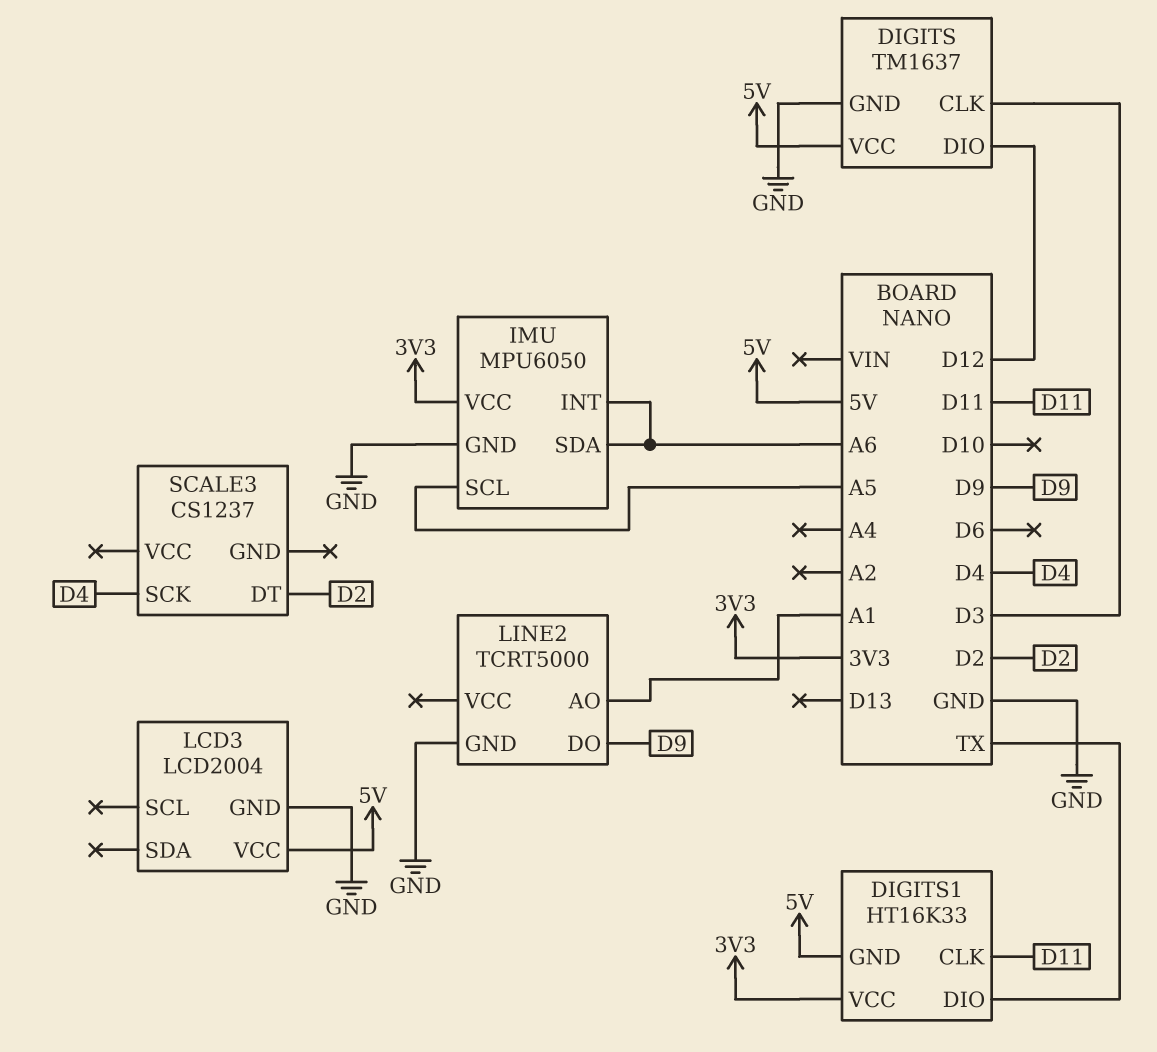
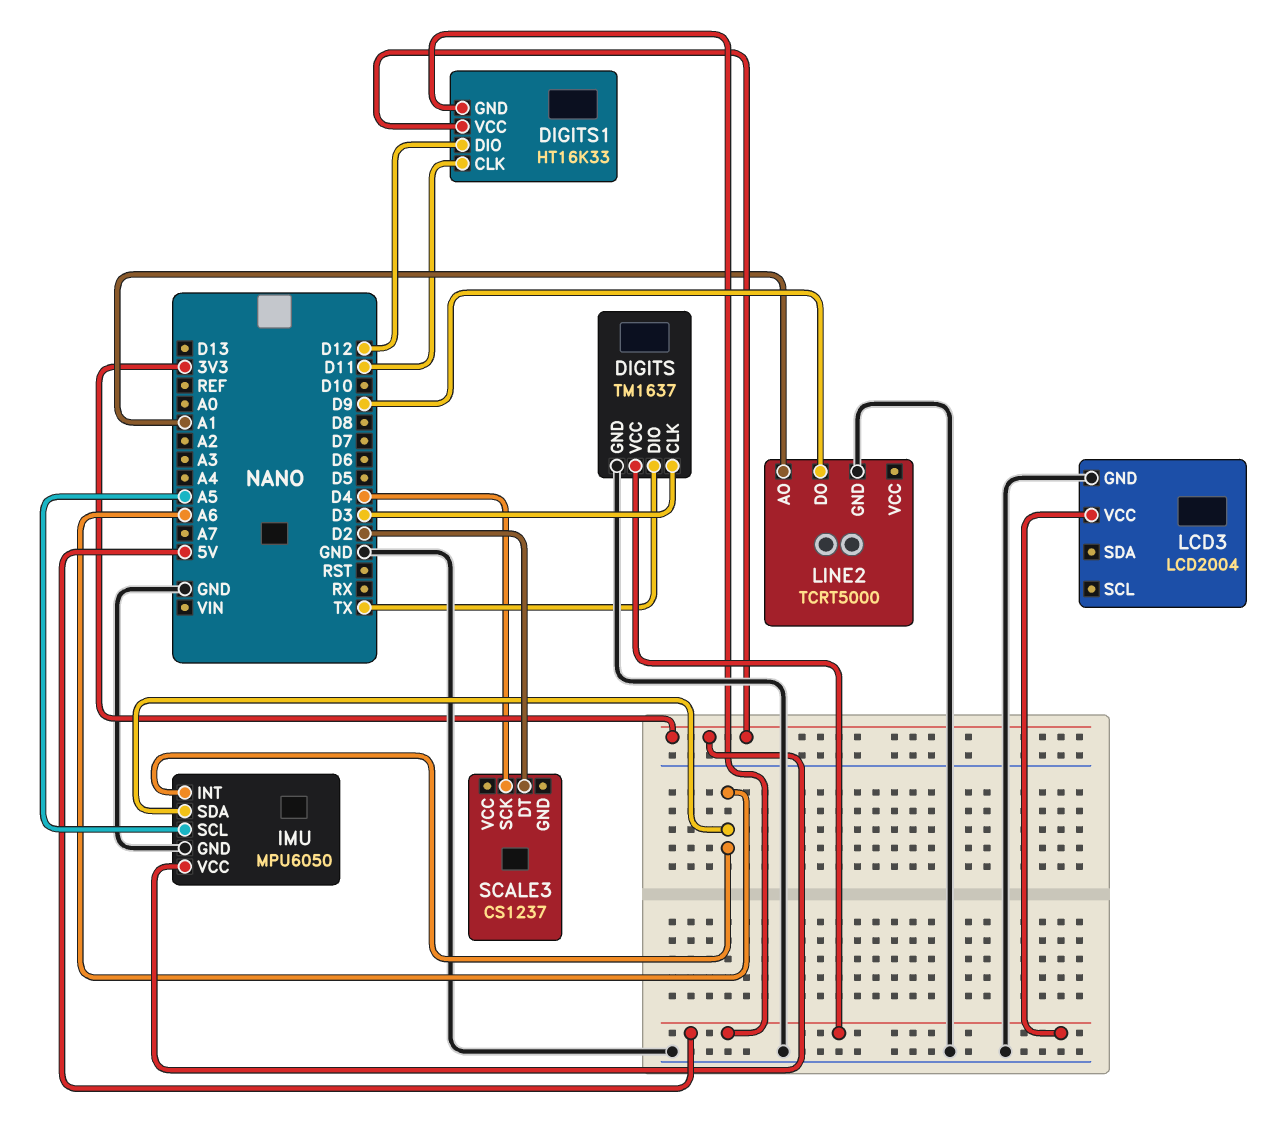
DIGITS pin DIO: D12 -> TX
DIGITS1 pin DIO: TX -> D12

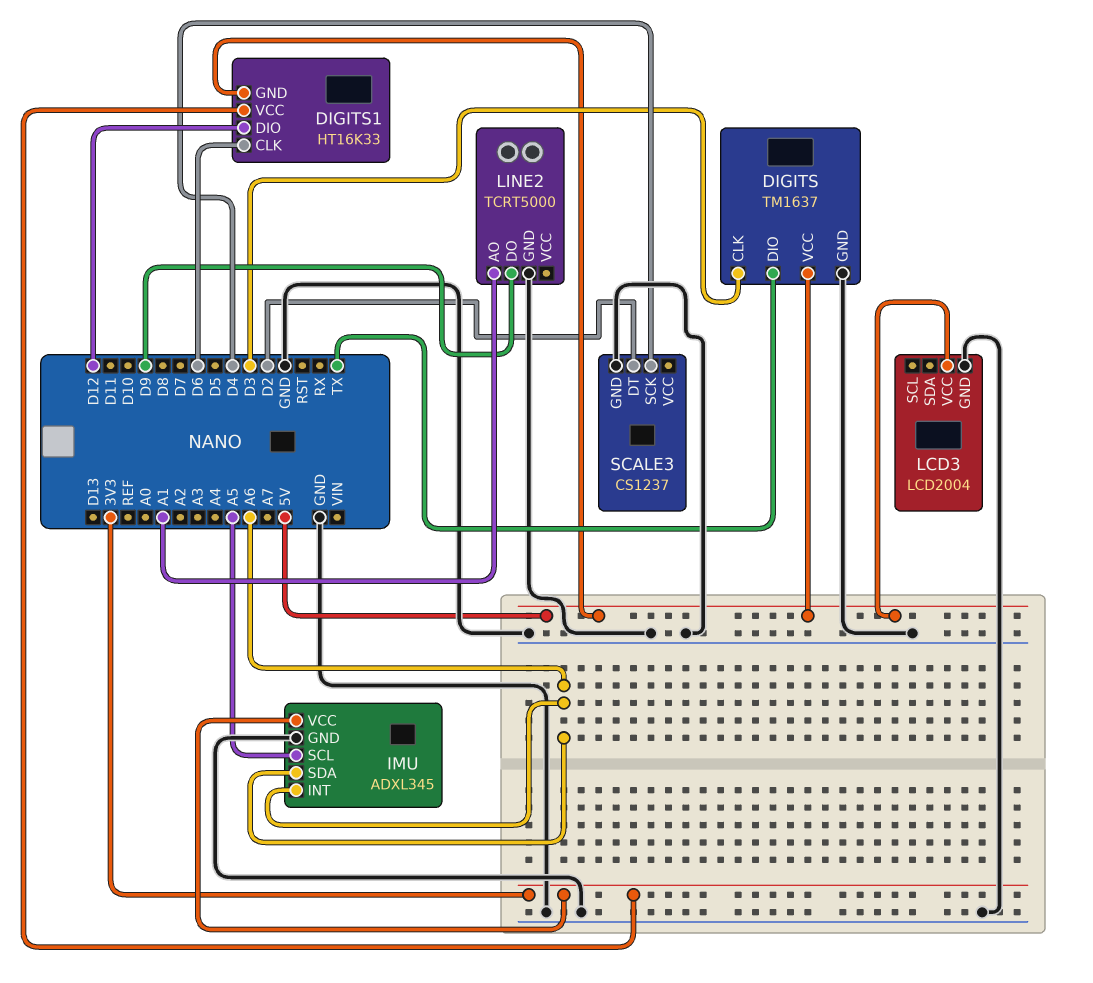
DIGITS1 pin CLK: D11 -> D6
IMU: MPU6050 -> ADXL345
SCALE3 pin GND: none -> GND

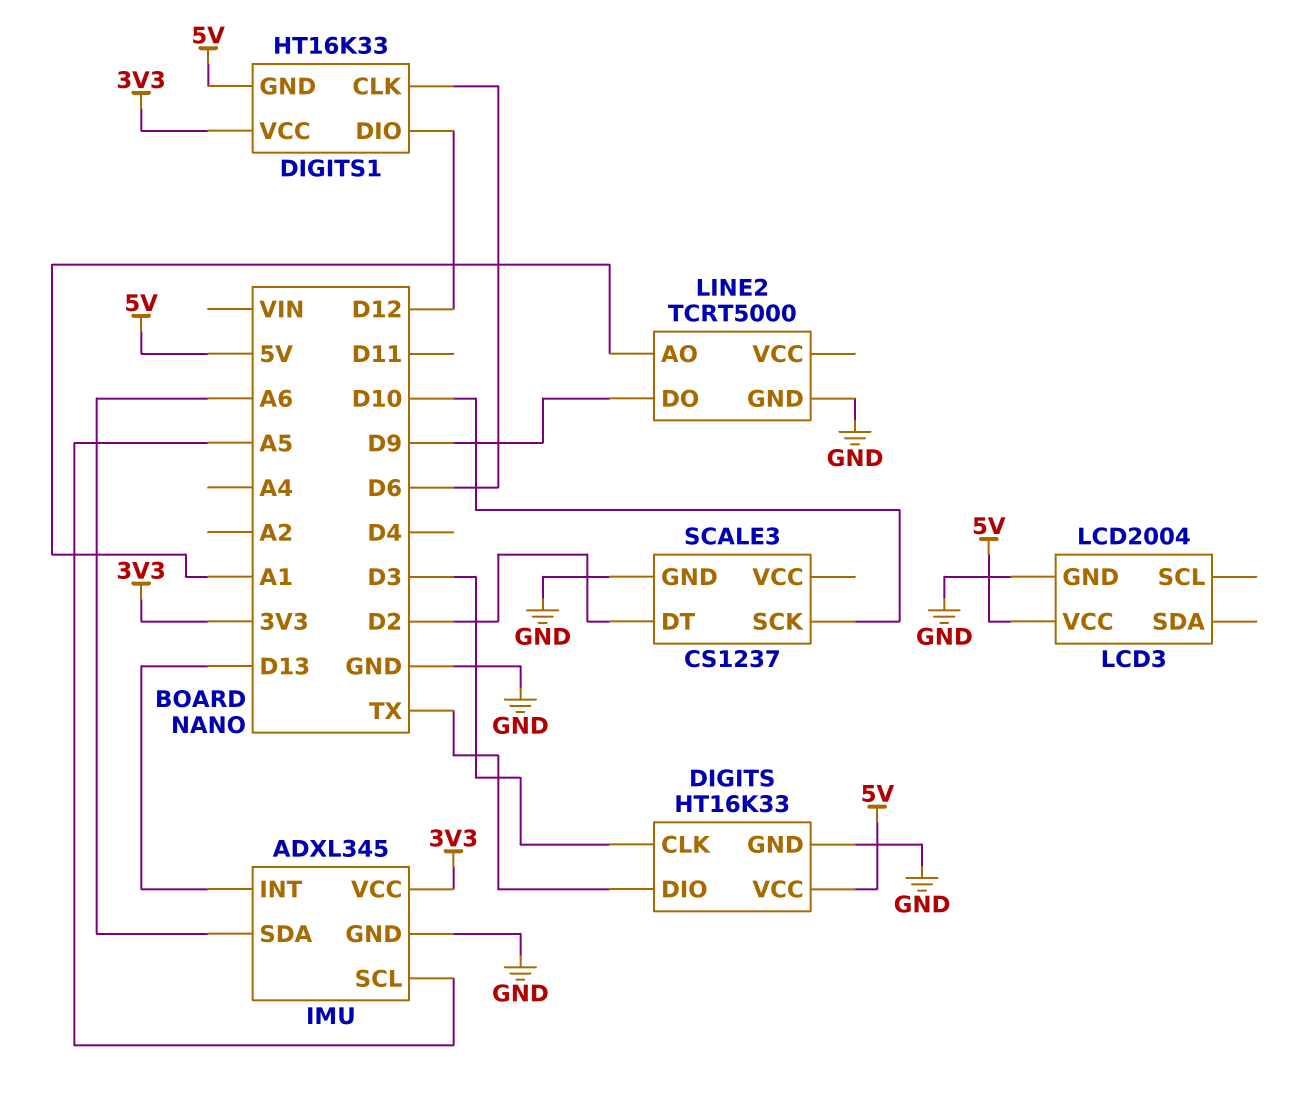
DIGITS: TM1637 -> HT16K33
IMU pin INT: A6 -> D13
SCALE3 pin SCK: D4 -> D10

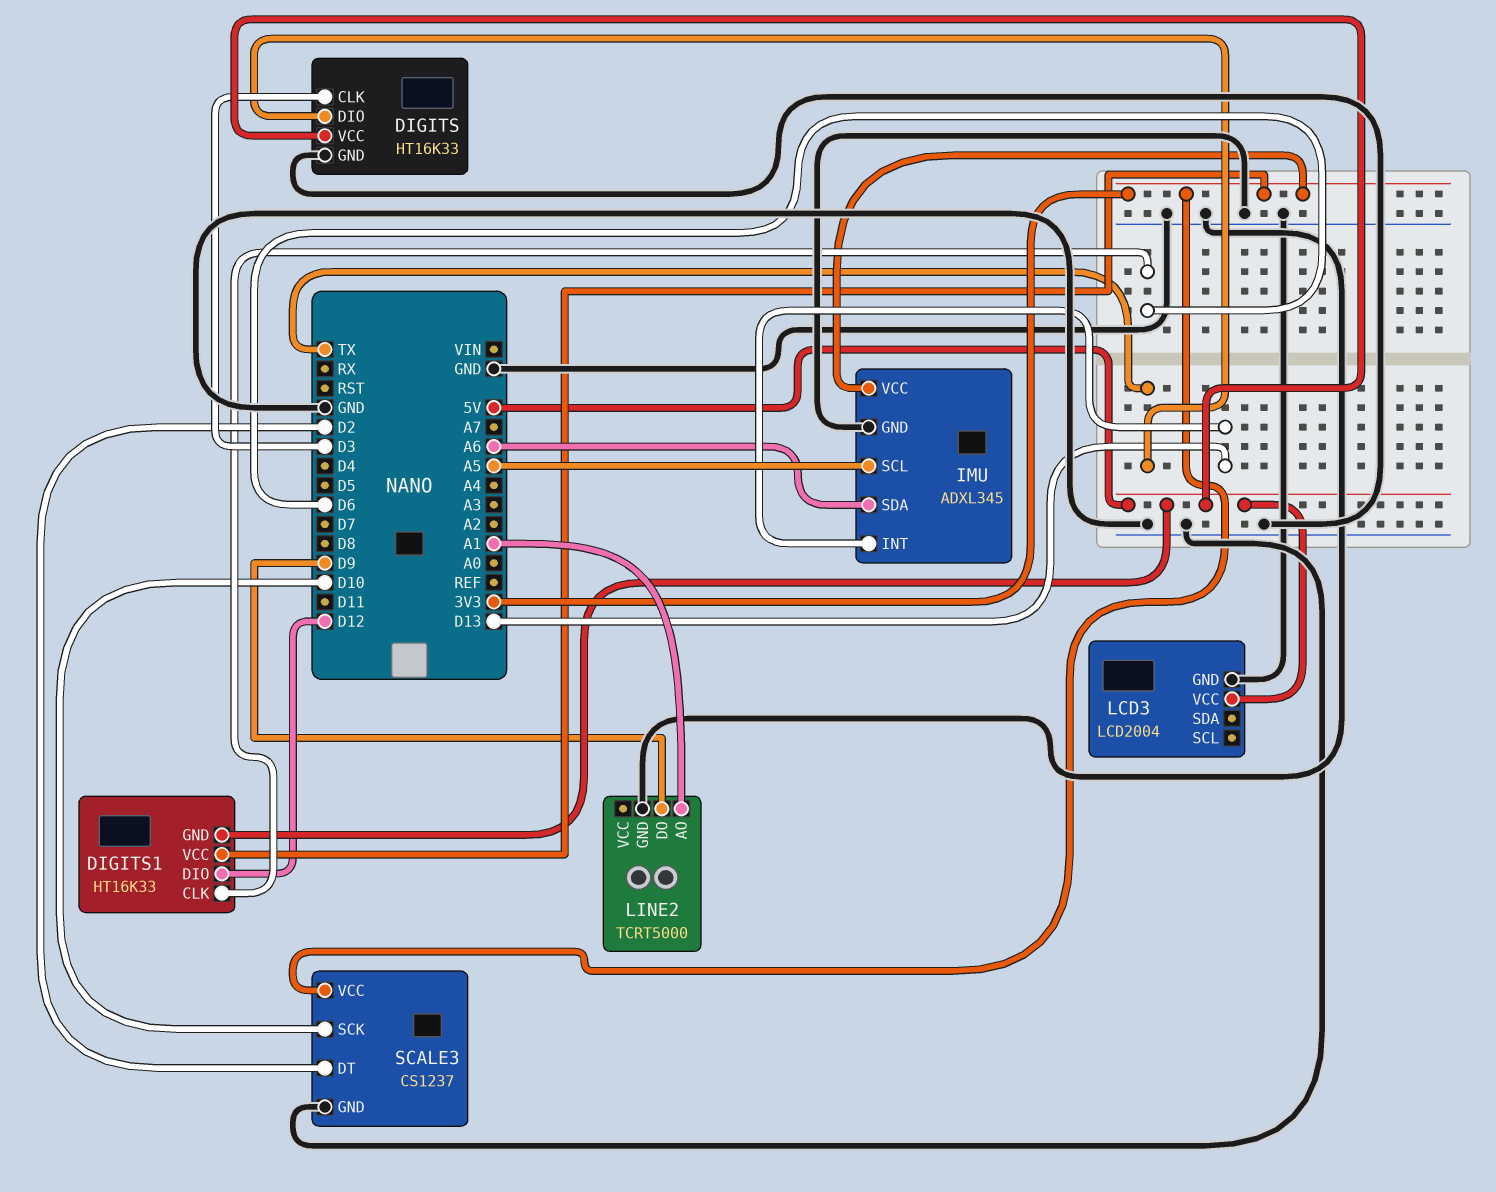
SCALE3 pin VCC: none -> 3V3

